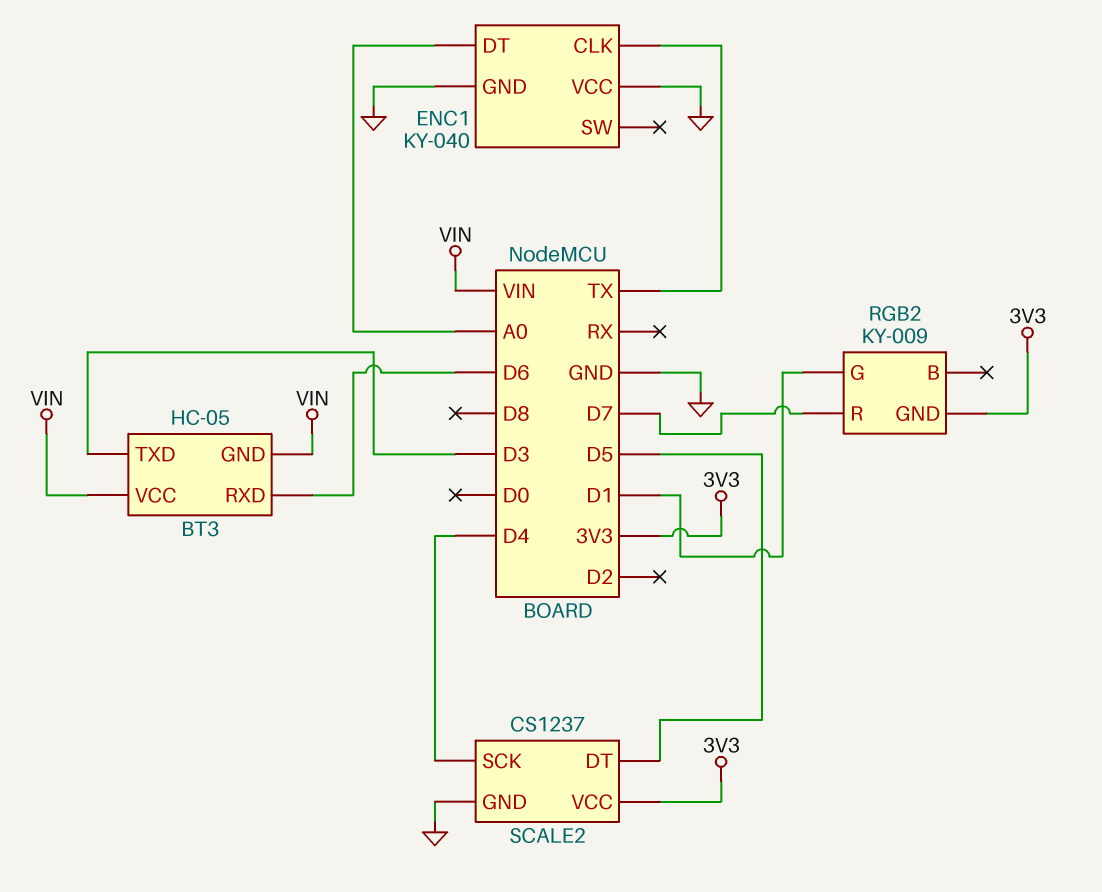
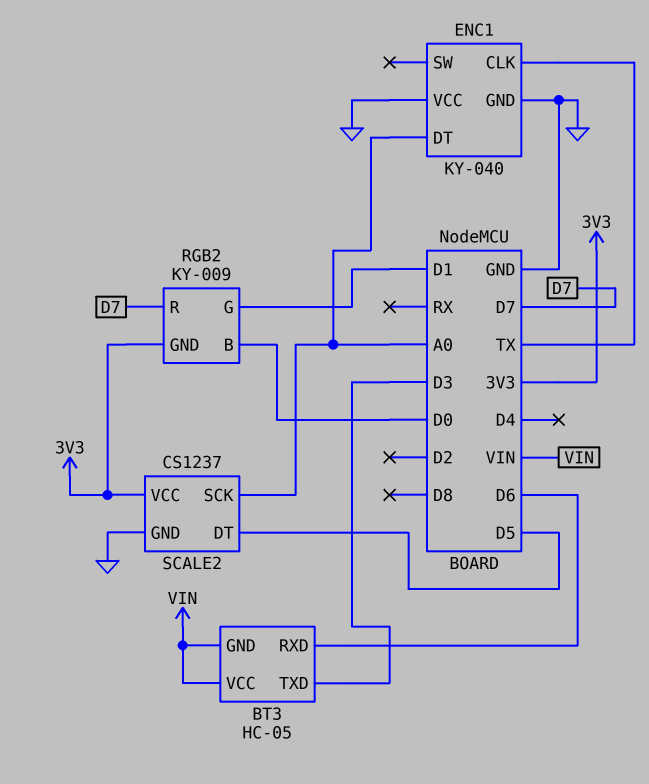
RGB2 pin B: none -> D0
SCALE2 pin SCK: D4 -> A0

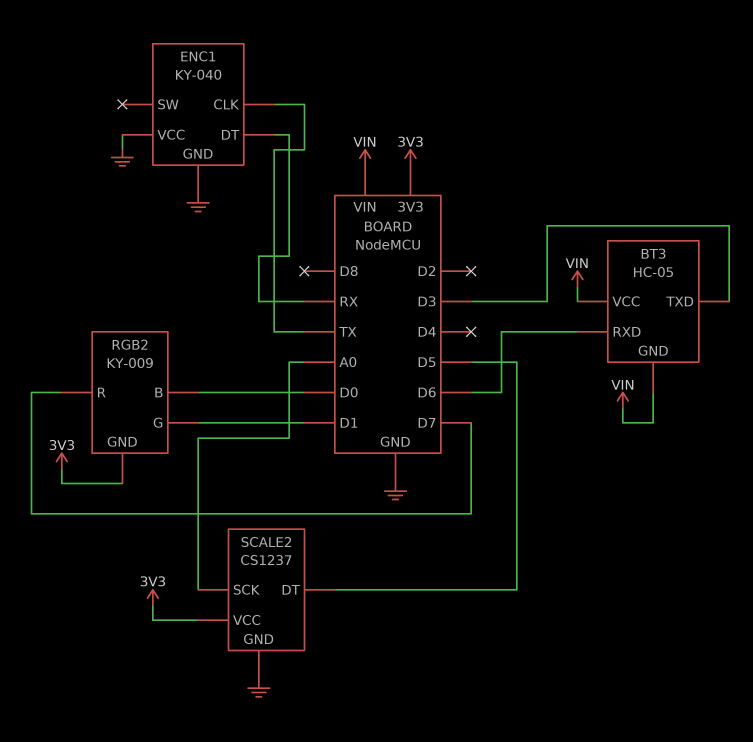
ENC1 pin DT: A0 -> RX

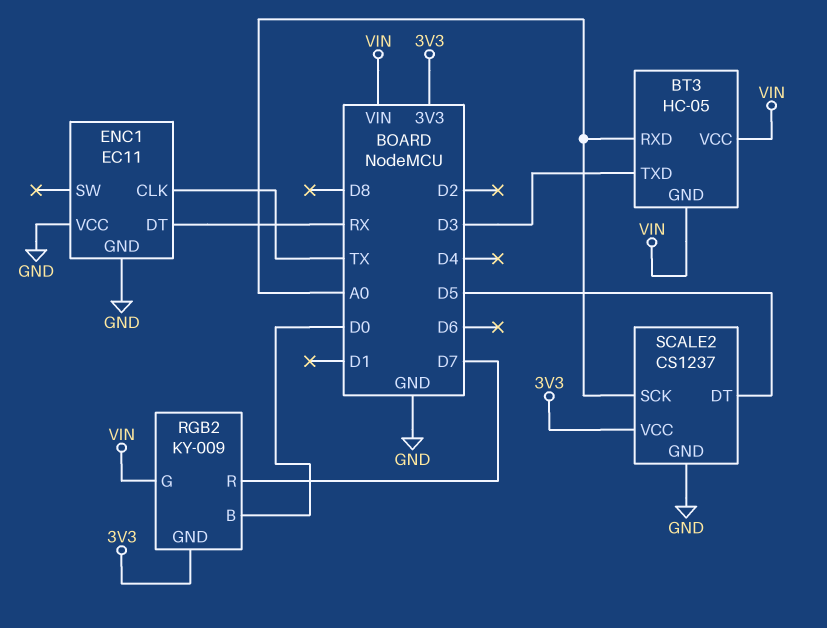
BT3 pin RXD: D6 -> A0
ENC1: KY-040 -> EC11
RGB2 pin G: D1 -> VIN

